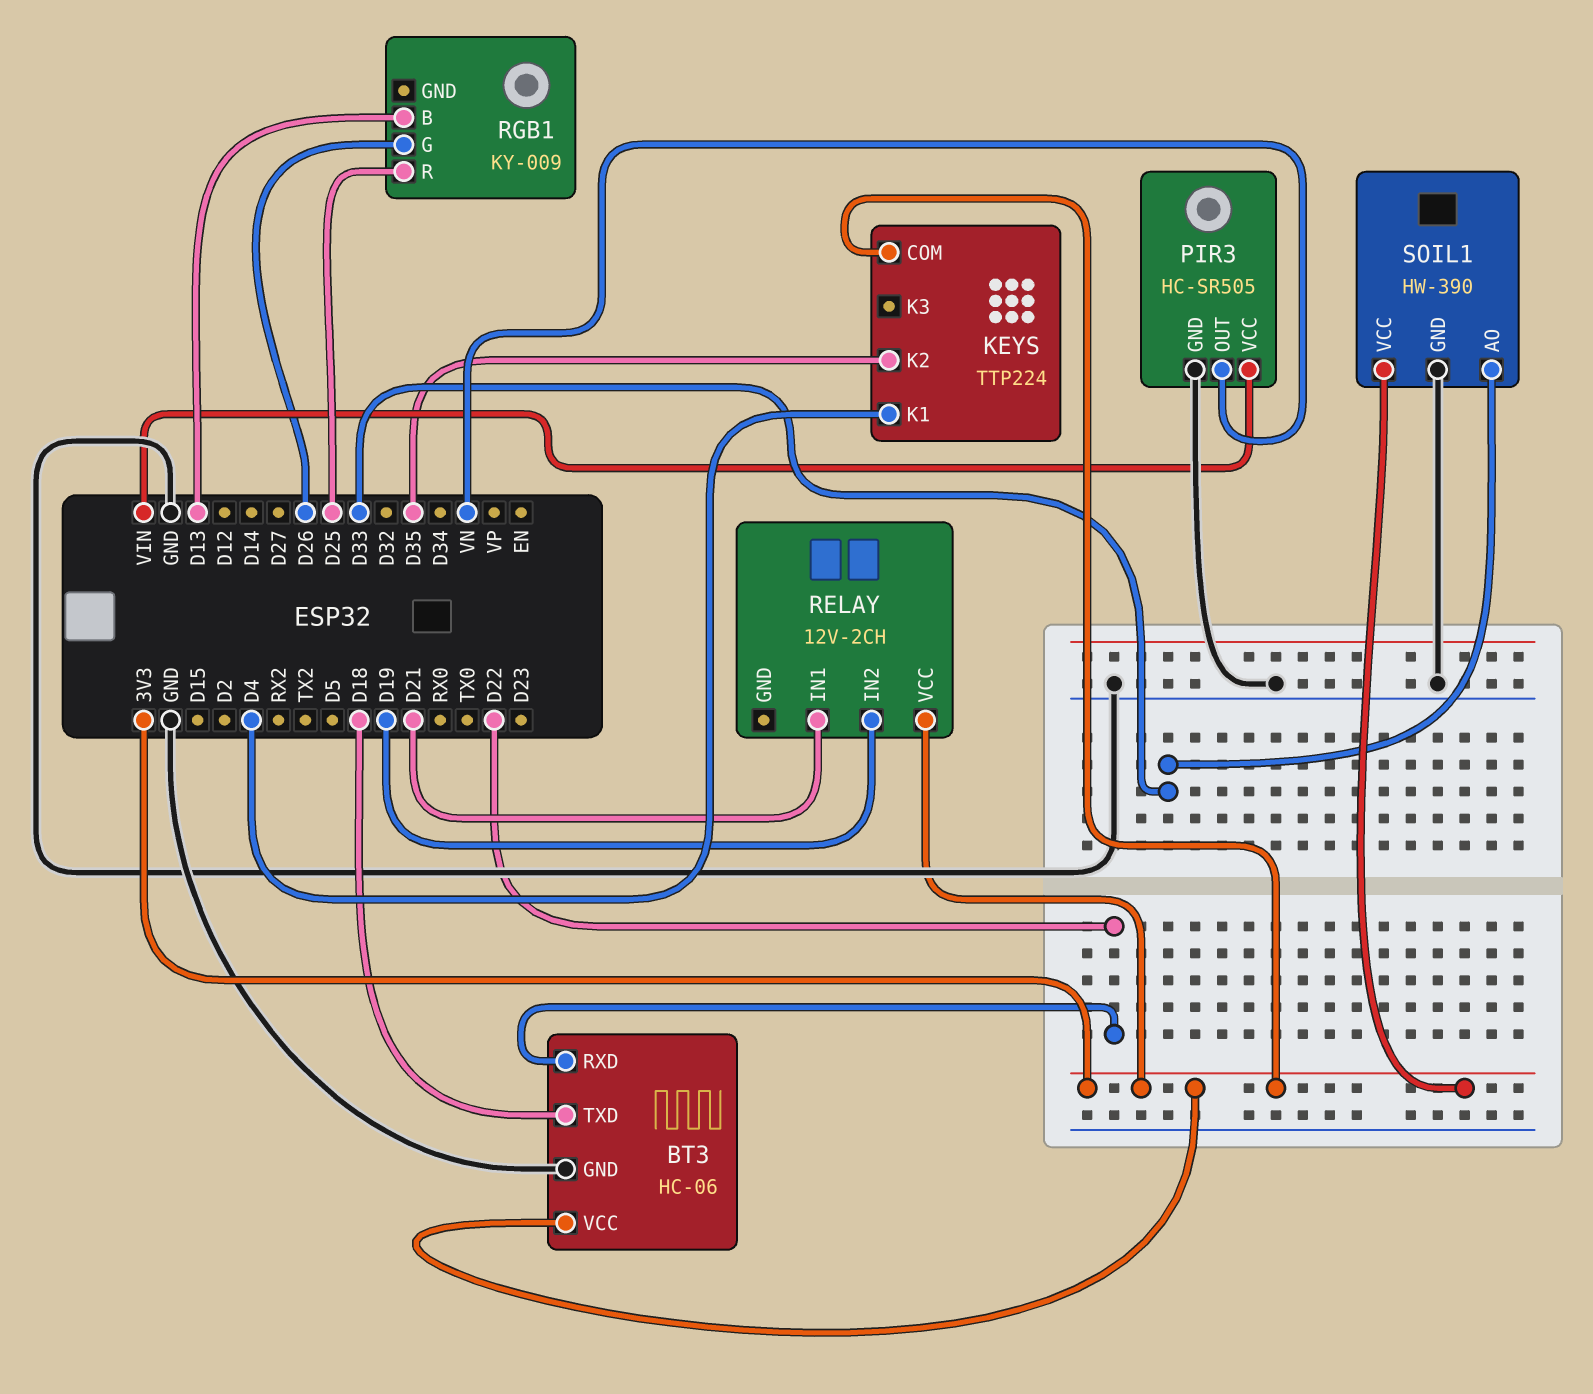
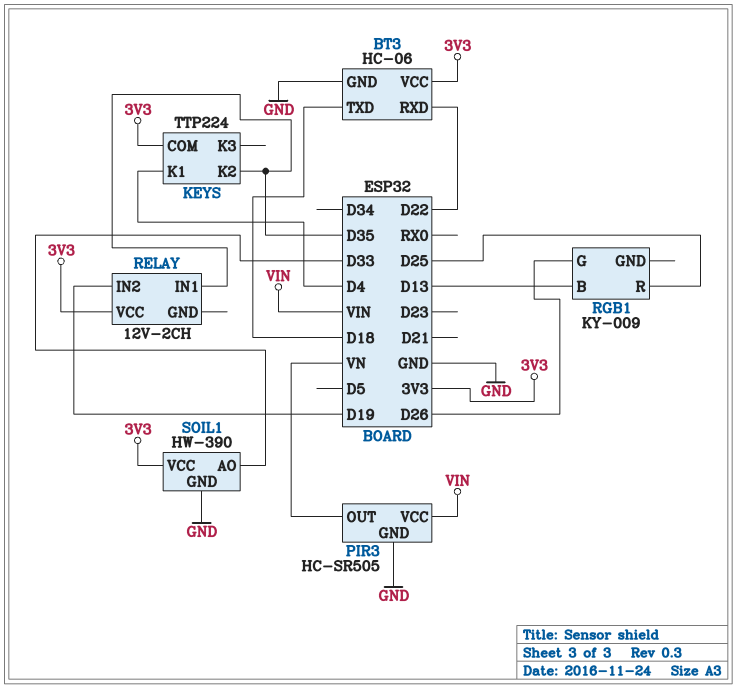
RELAY pin IN1: D21 -> D35

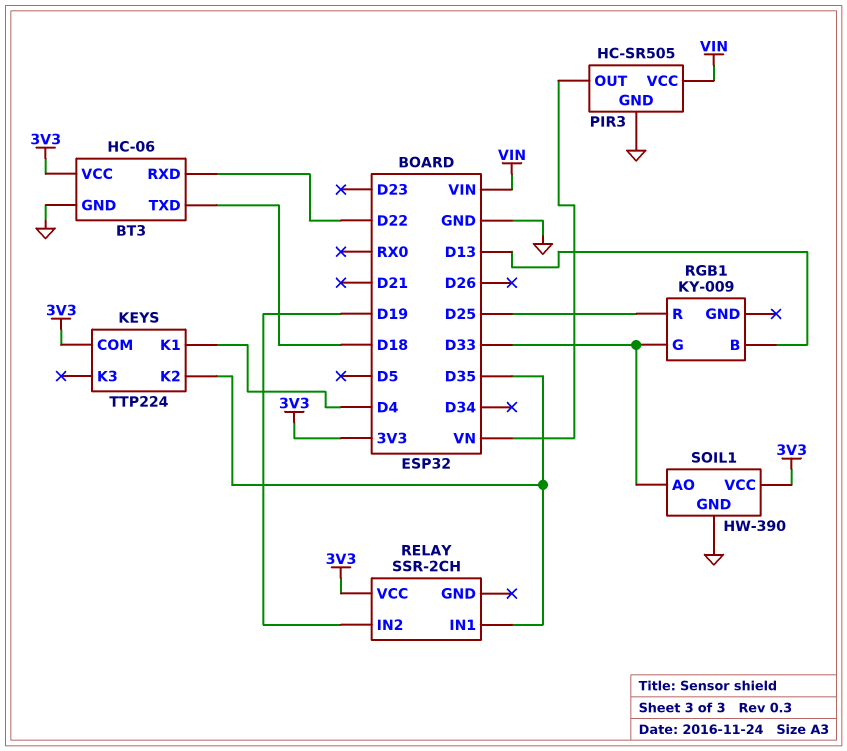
RELAY: 12V-2CH -> SSR-2CH
RGB1 pin G: D26 -> D33

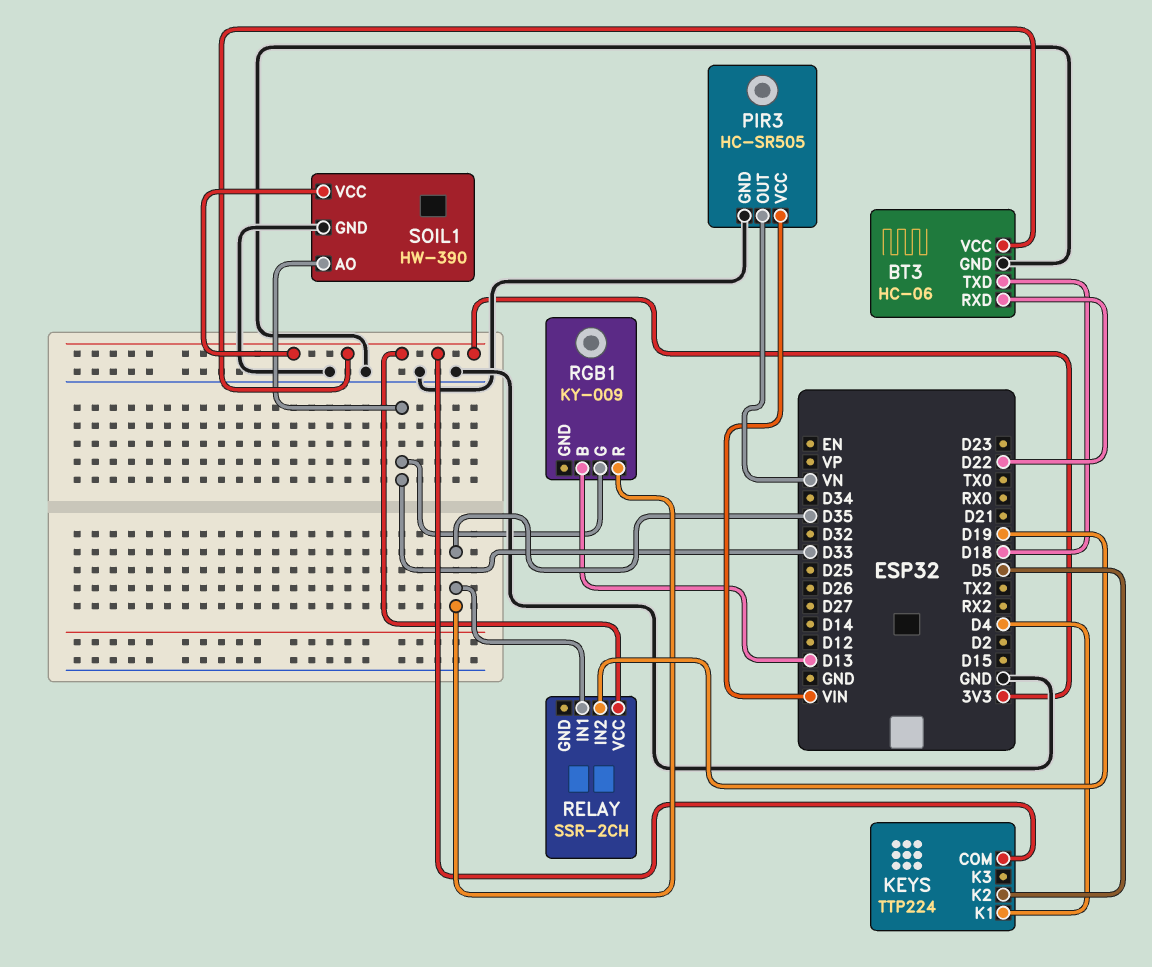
KEYS pin K2: D35 -> D5
RGB1 pin R: D25 -> D35

